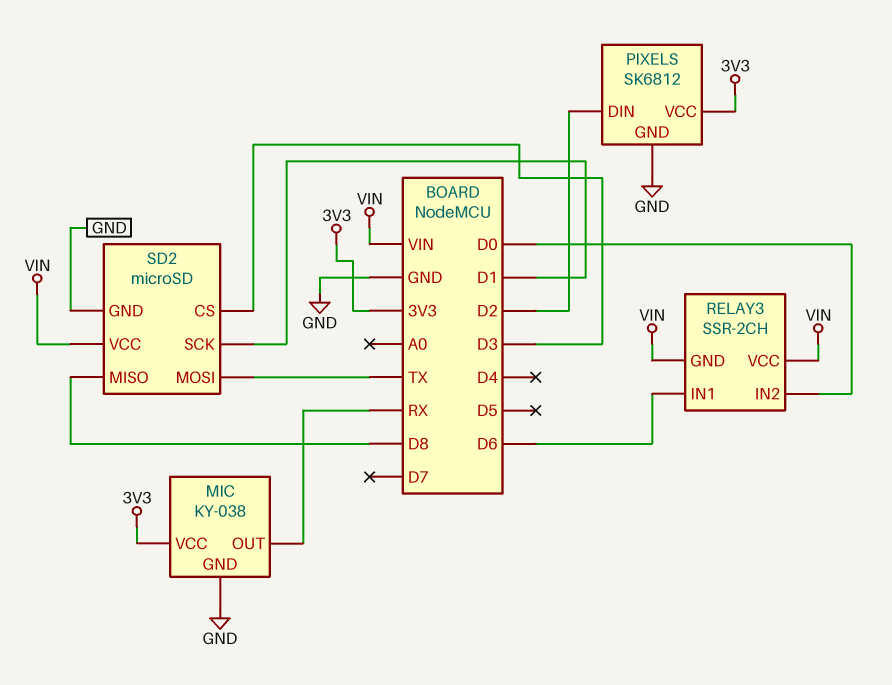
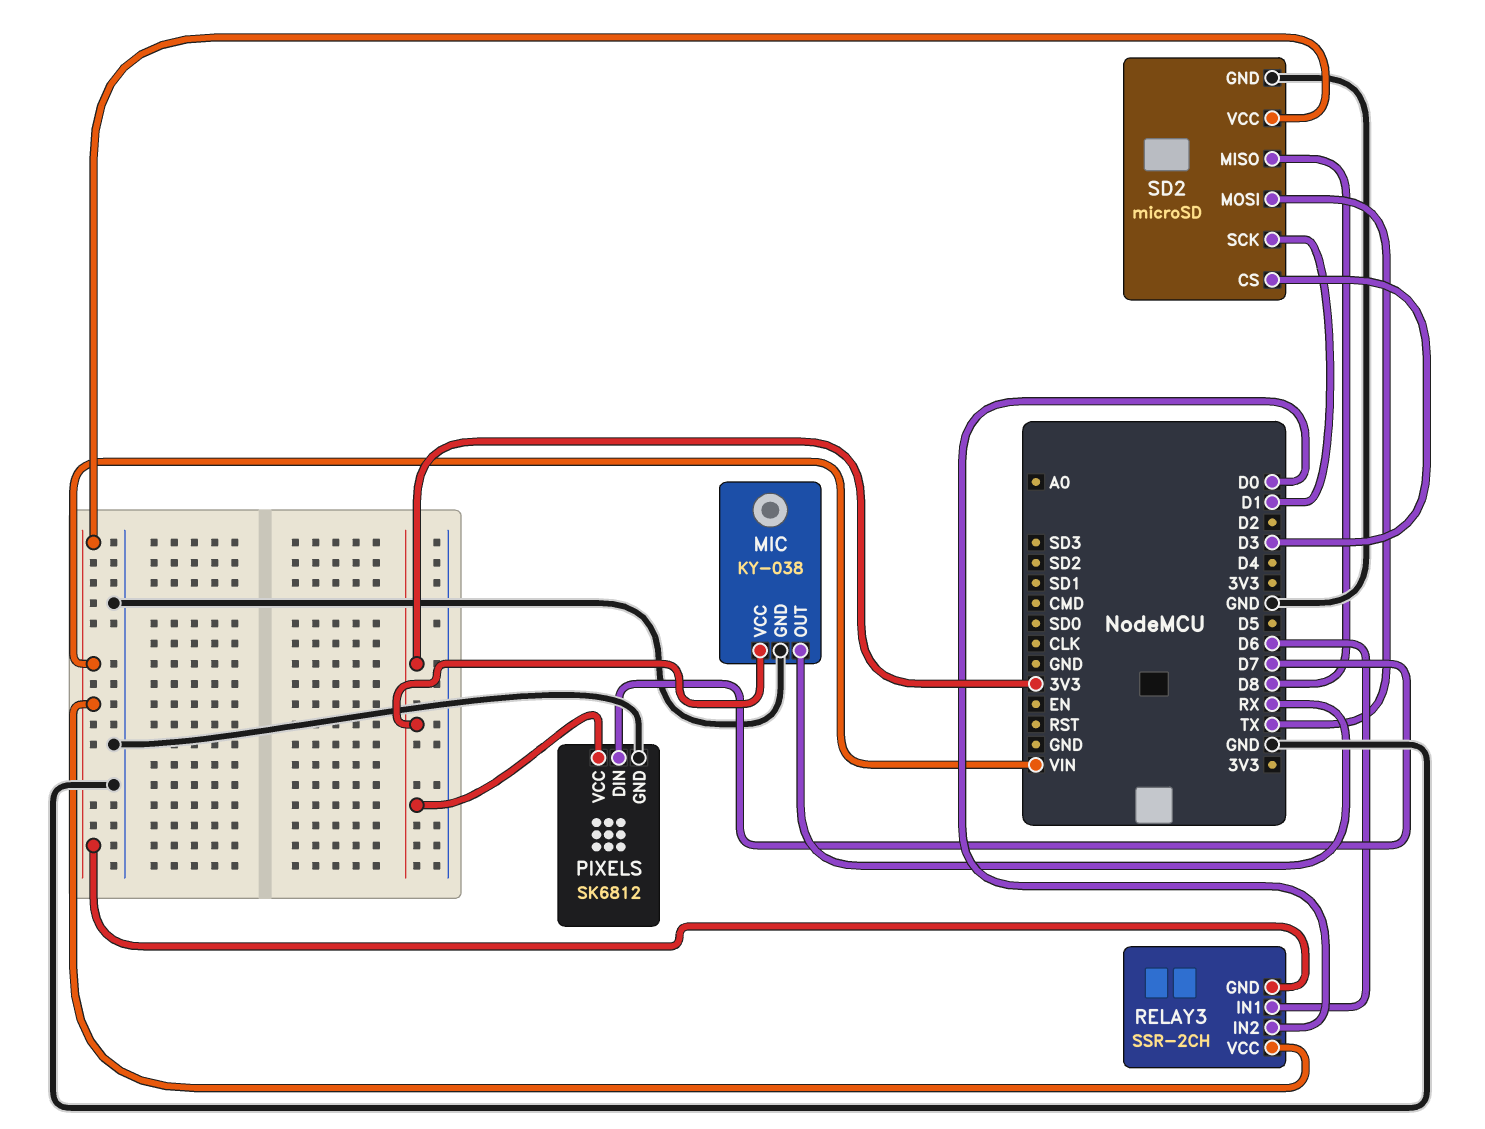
PIXELS pin DIN: D2 -> D7

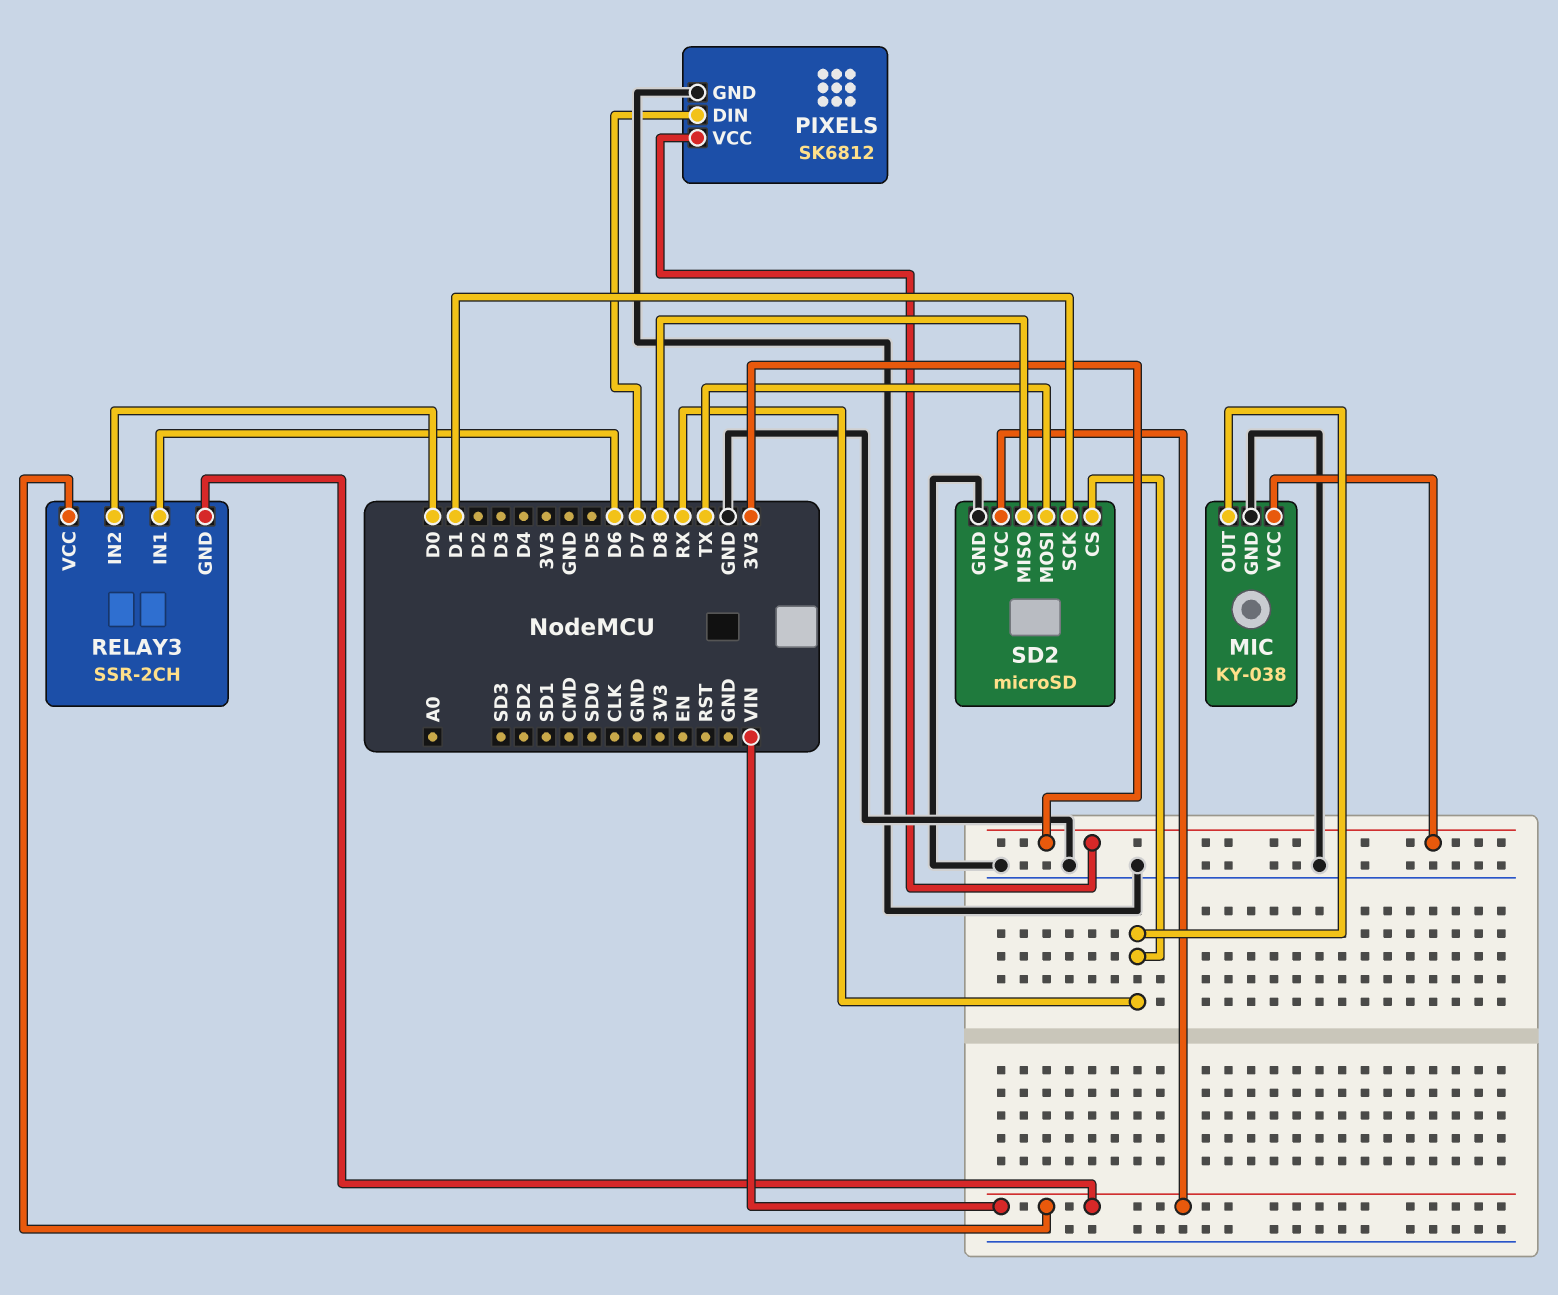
SD2 pin CS: D3 -> RX

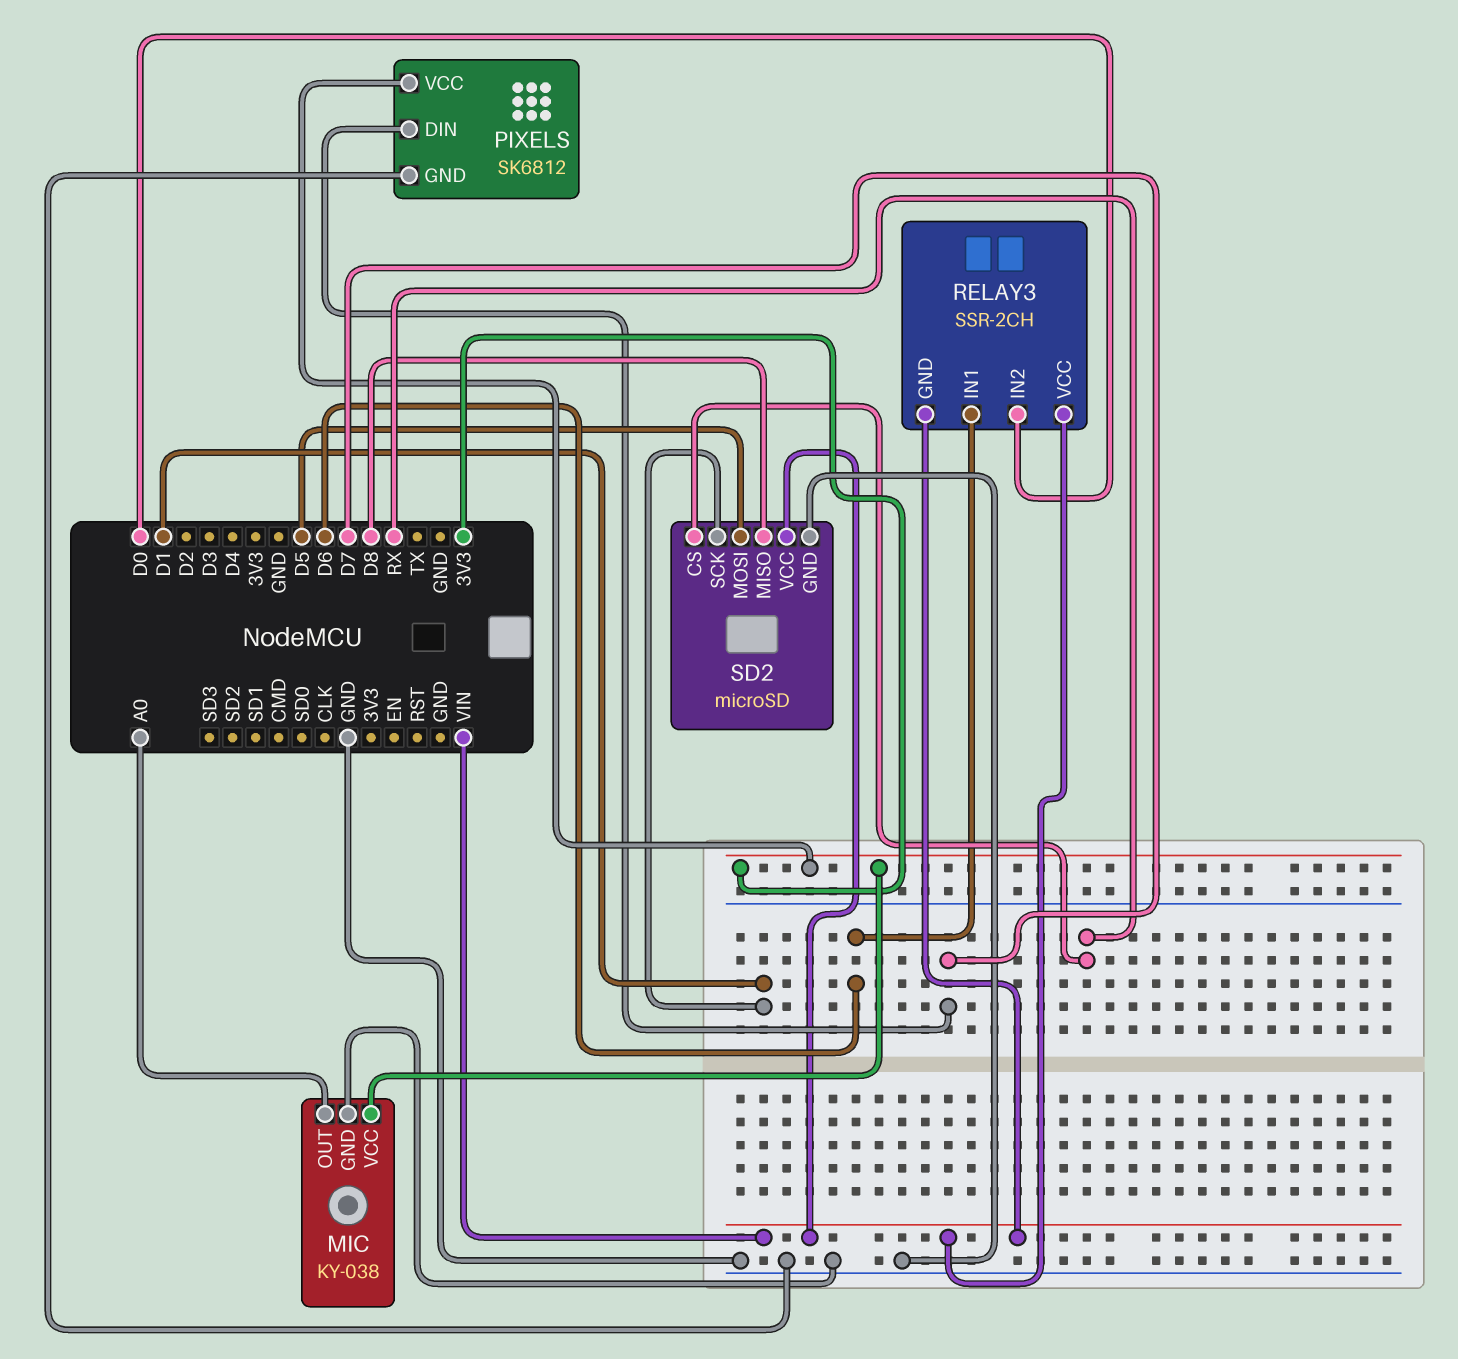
MIC pin OUT: RX -> A0
SD2 pin MOSI: TX -> D5

